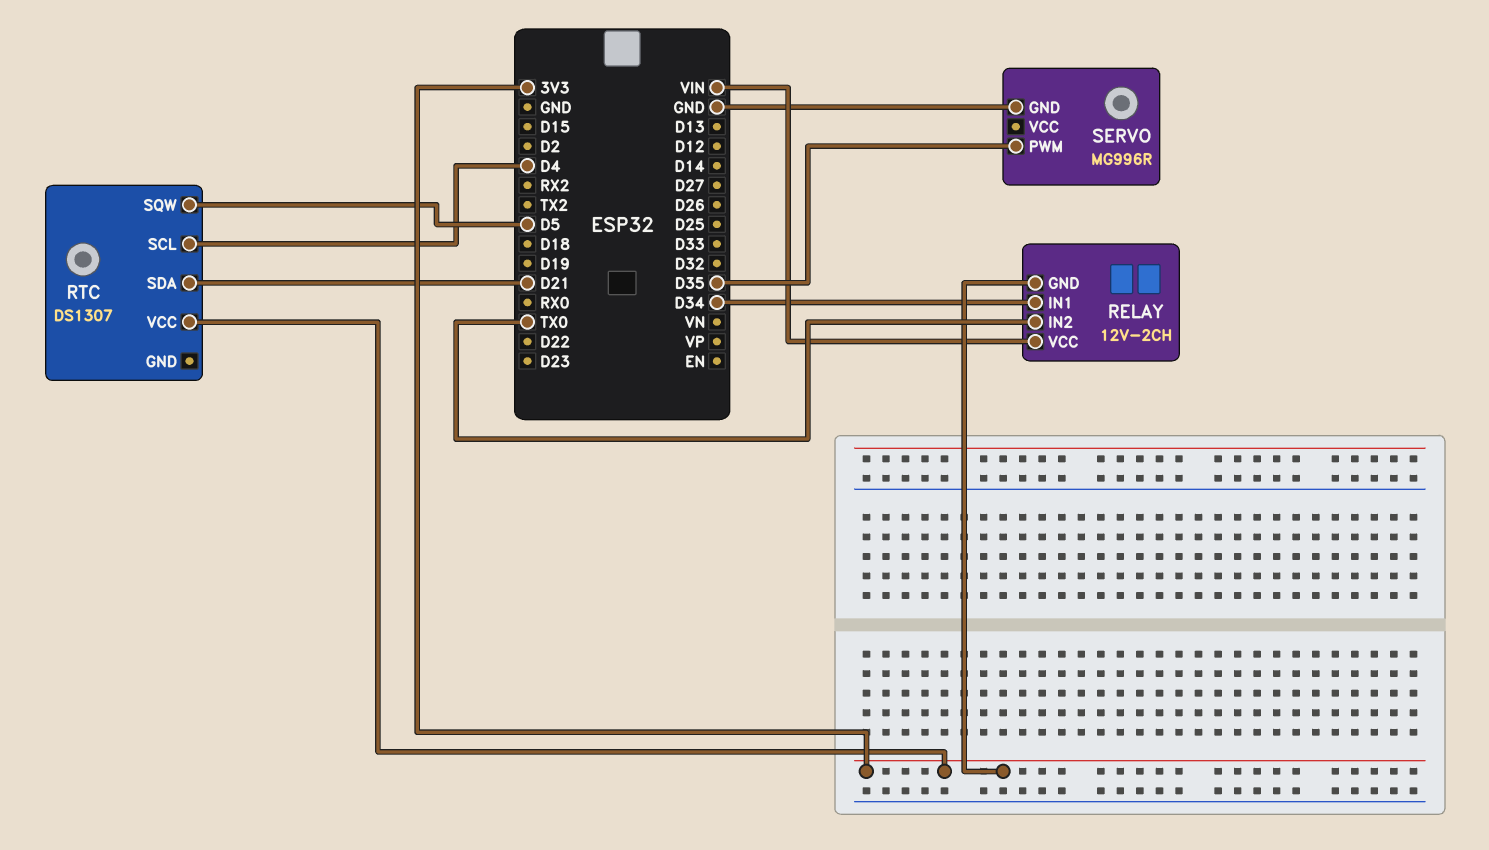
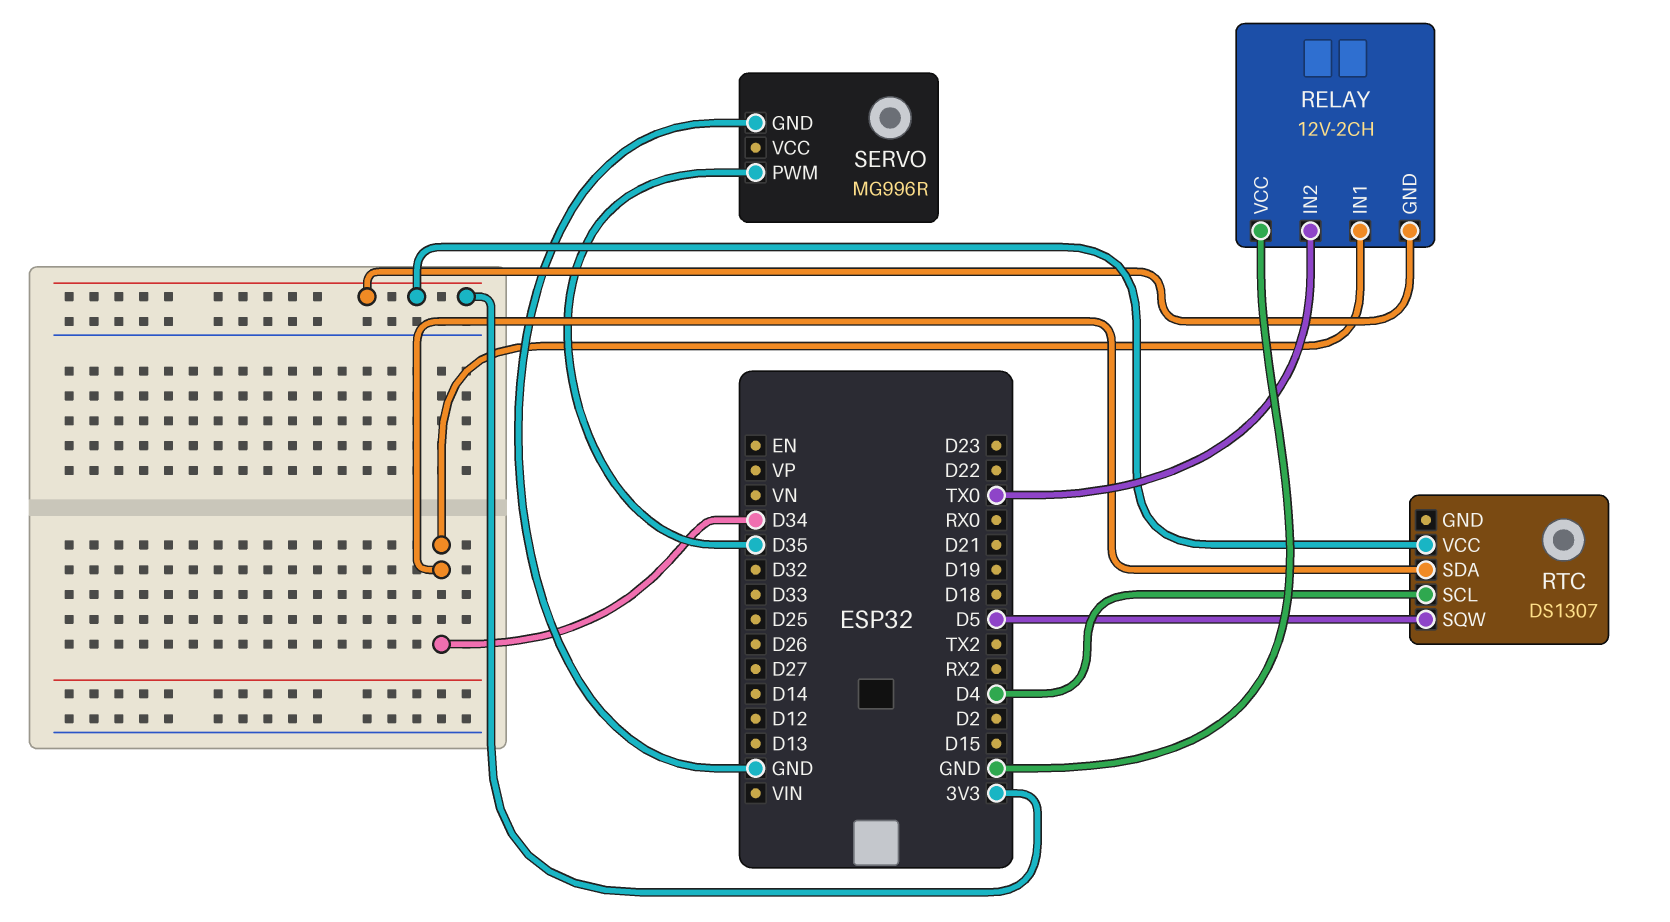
RELAY pin VCC: VIN -> GND
RTC pin SDA: D21 -> D34

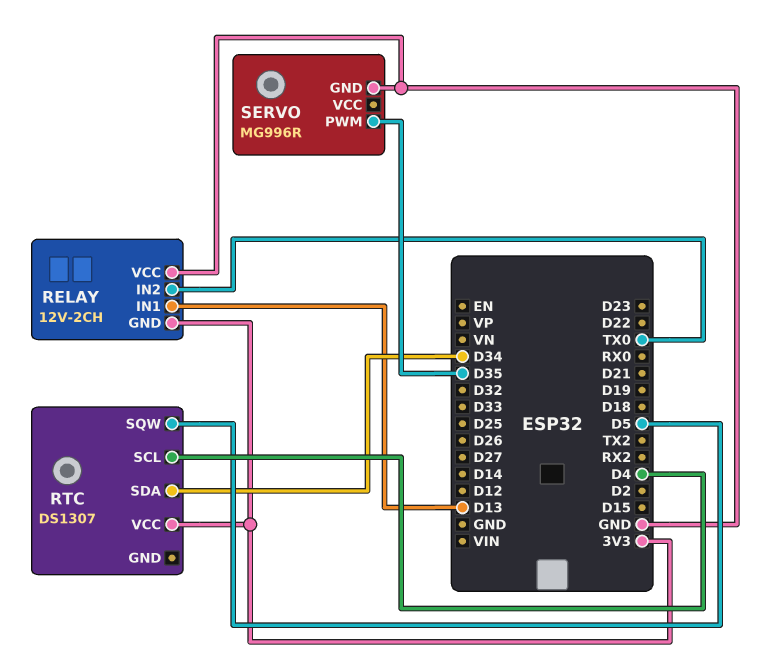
RELAY pin IN1: D34 -> D13

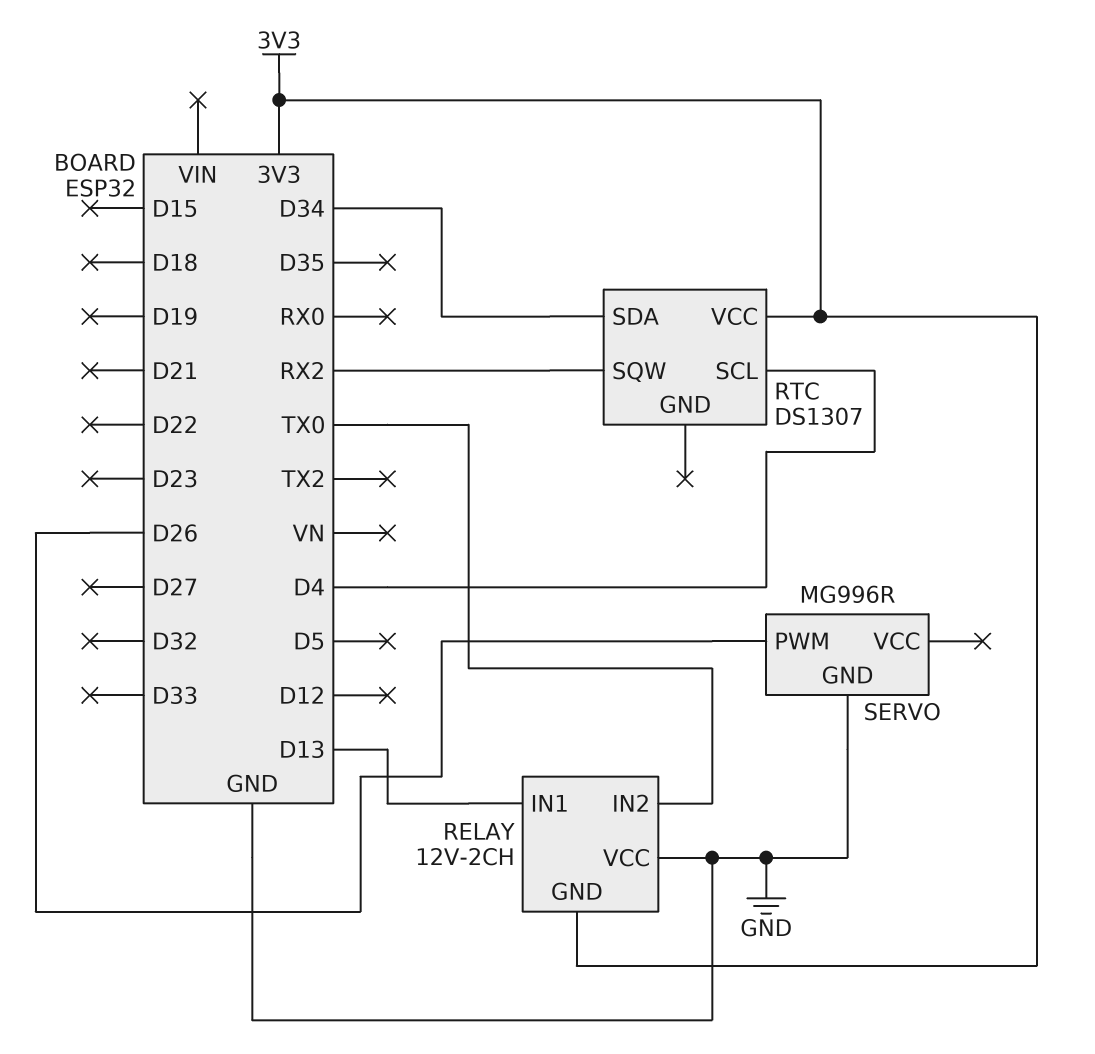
RTC pin SQW: D5 -> RX2
SERVO pin PWM: D35 -> D26

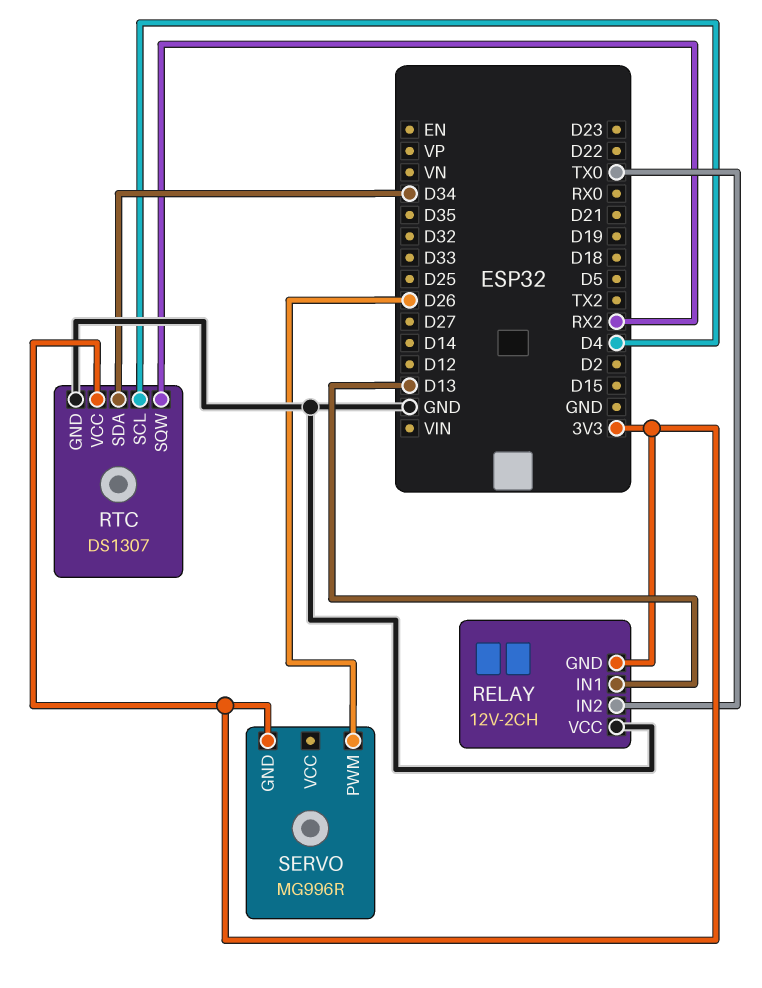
RTC pin GND: none -> GND
SERVO pin GND: GND -> 3V3

